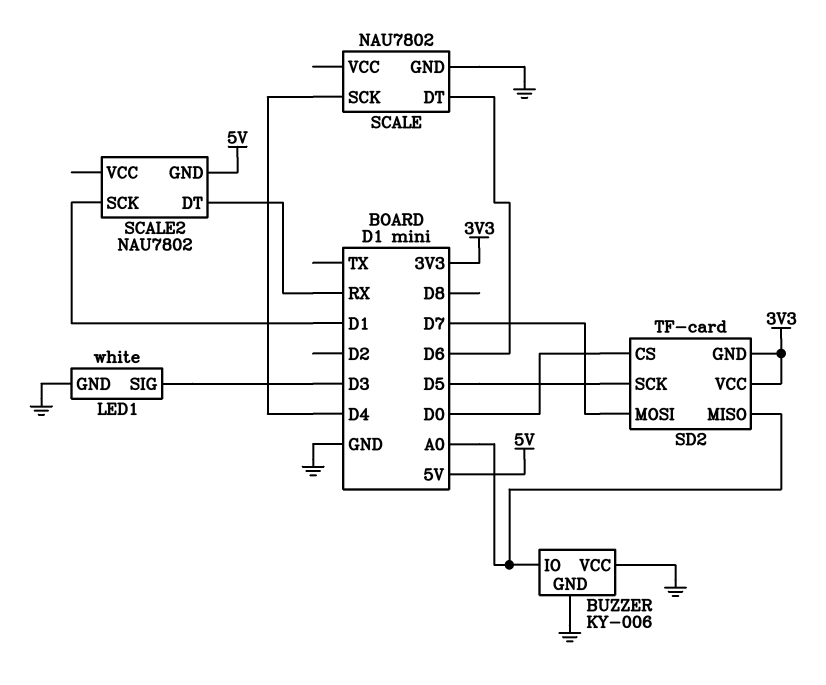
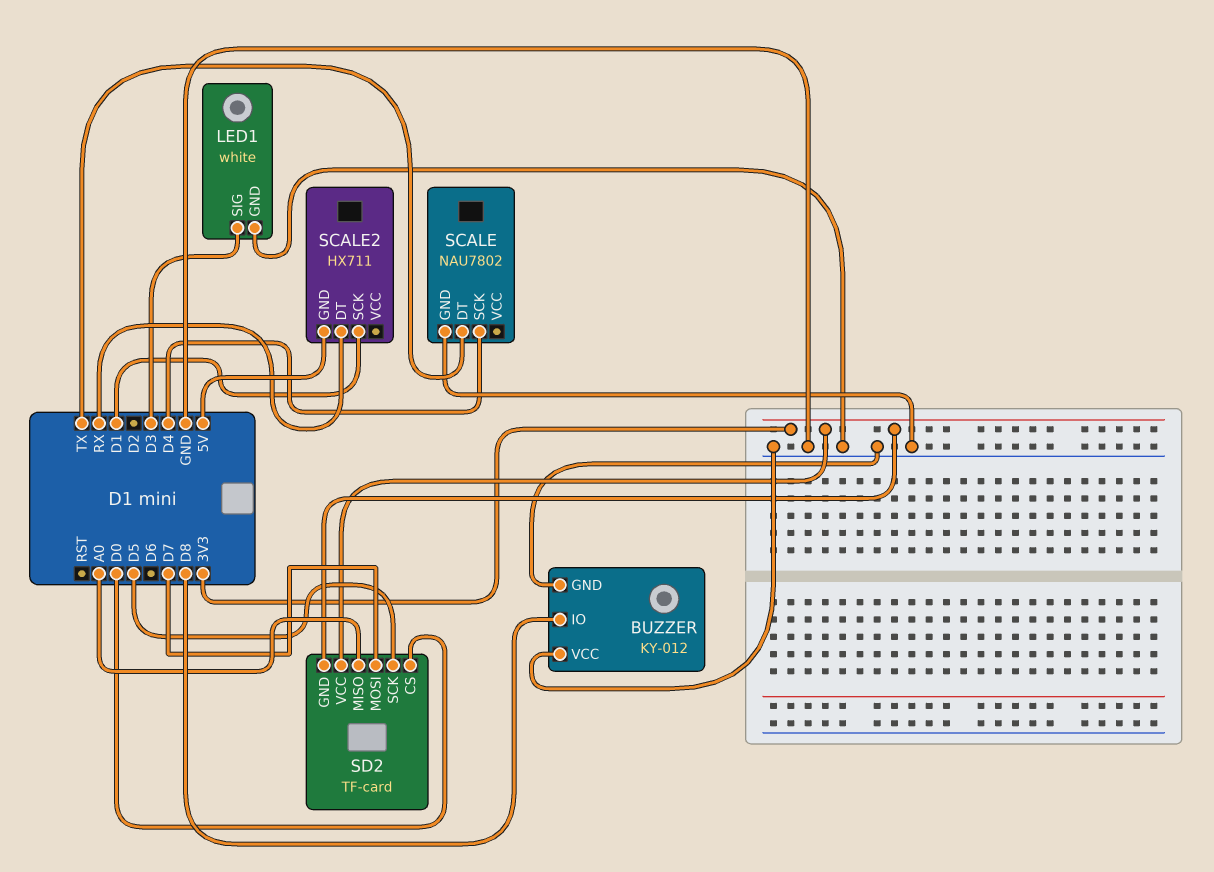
BUZZER: KY-006 -> KY-012
BUZZER pin IO: A0 -> D8
SCALE pin DT: D6 -> TX
SCALE2: NAU7802 -> HX711

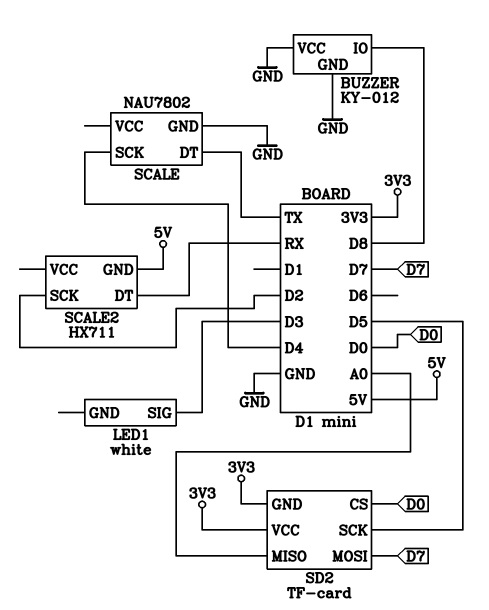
LED1 pin GND: GND -> none
SCALE2 pin SCK: D1 -> D2

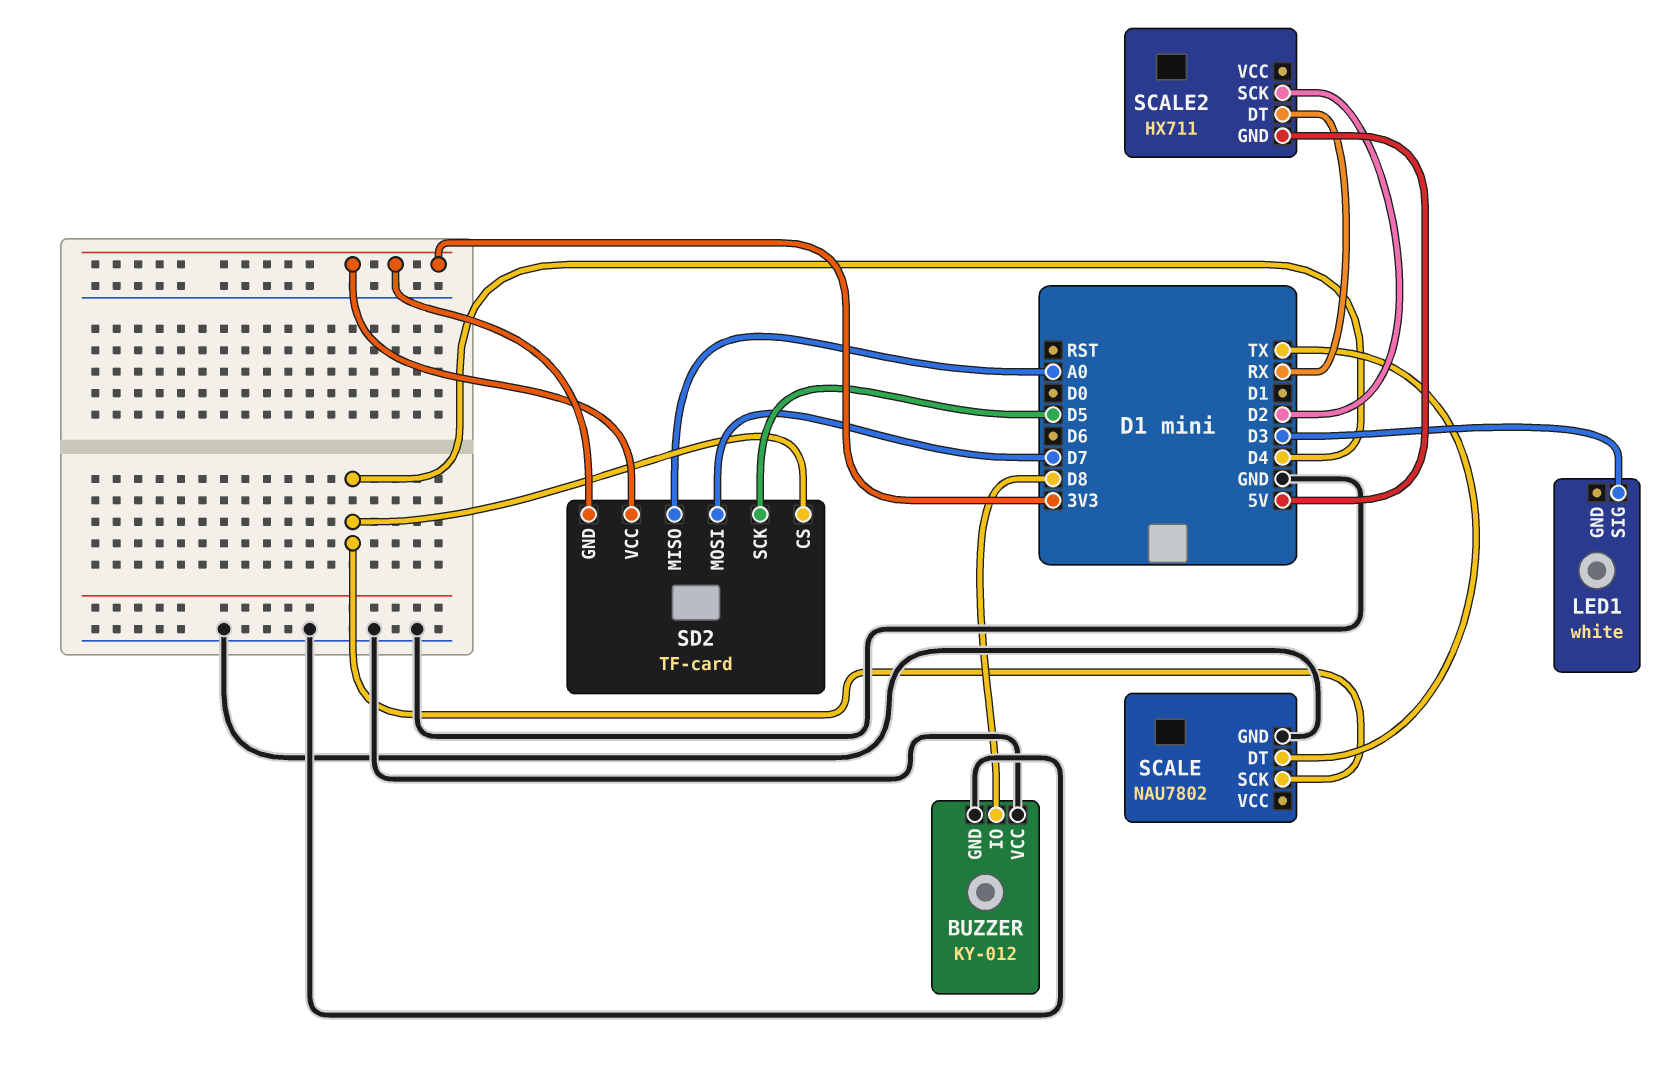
SD2 pin CS: D0 -> D4

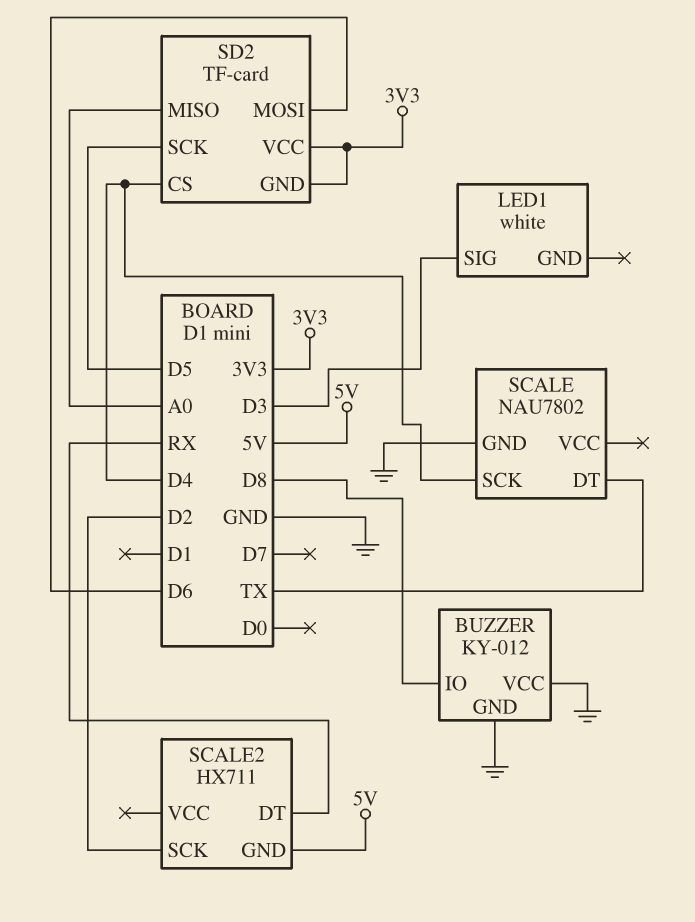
SD2 pin MOSI: D7 -> D6

